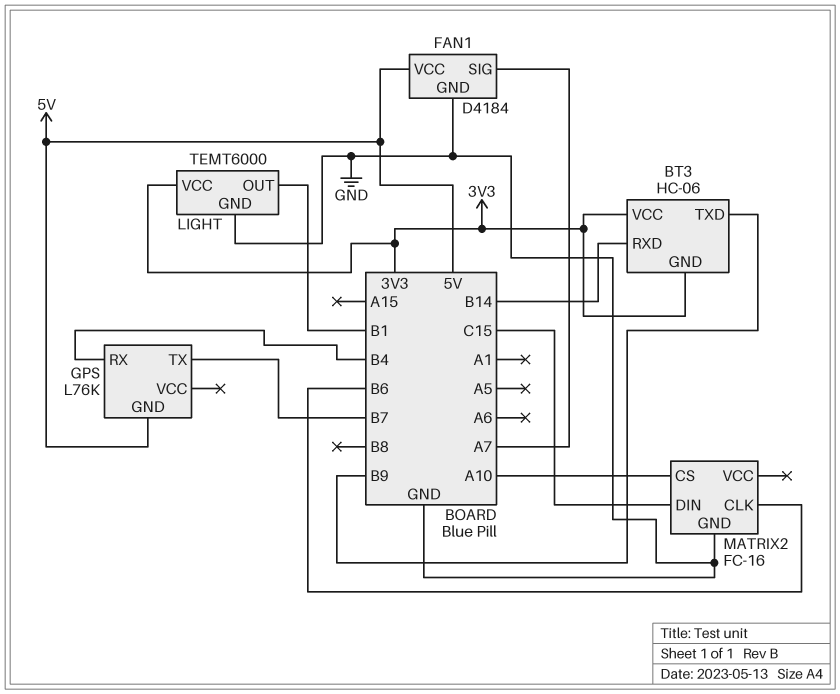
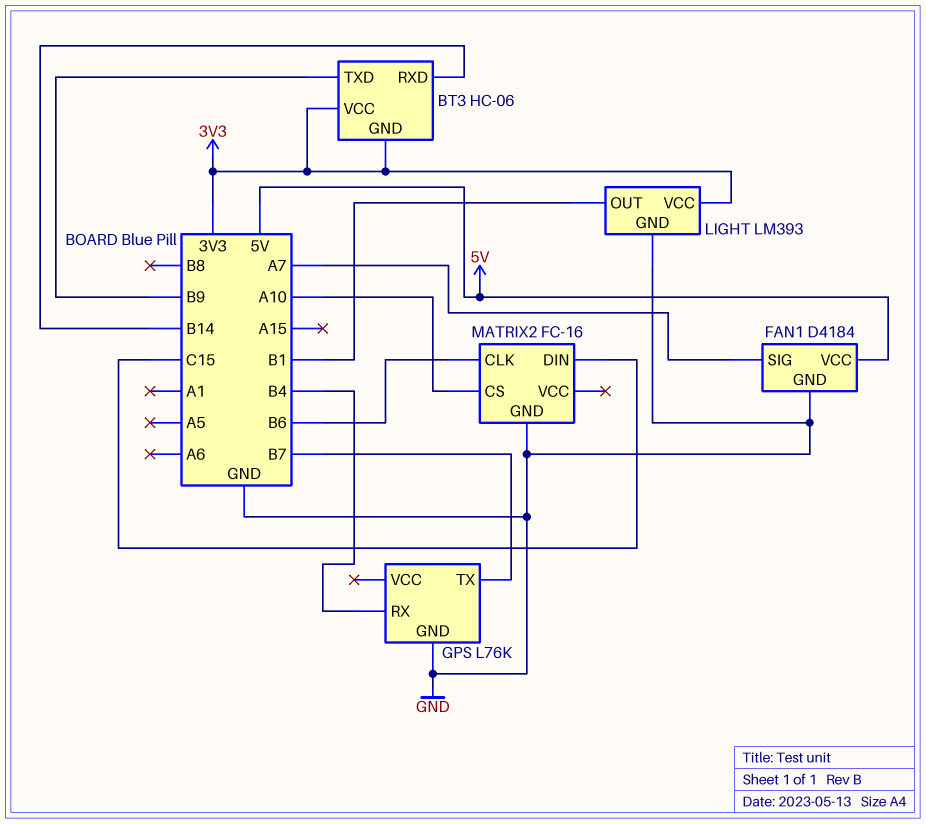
GPS pin GND: 5V -> GND
LIGHT: TEMT6000 -> LM393

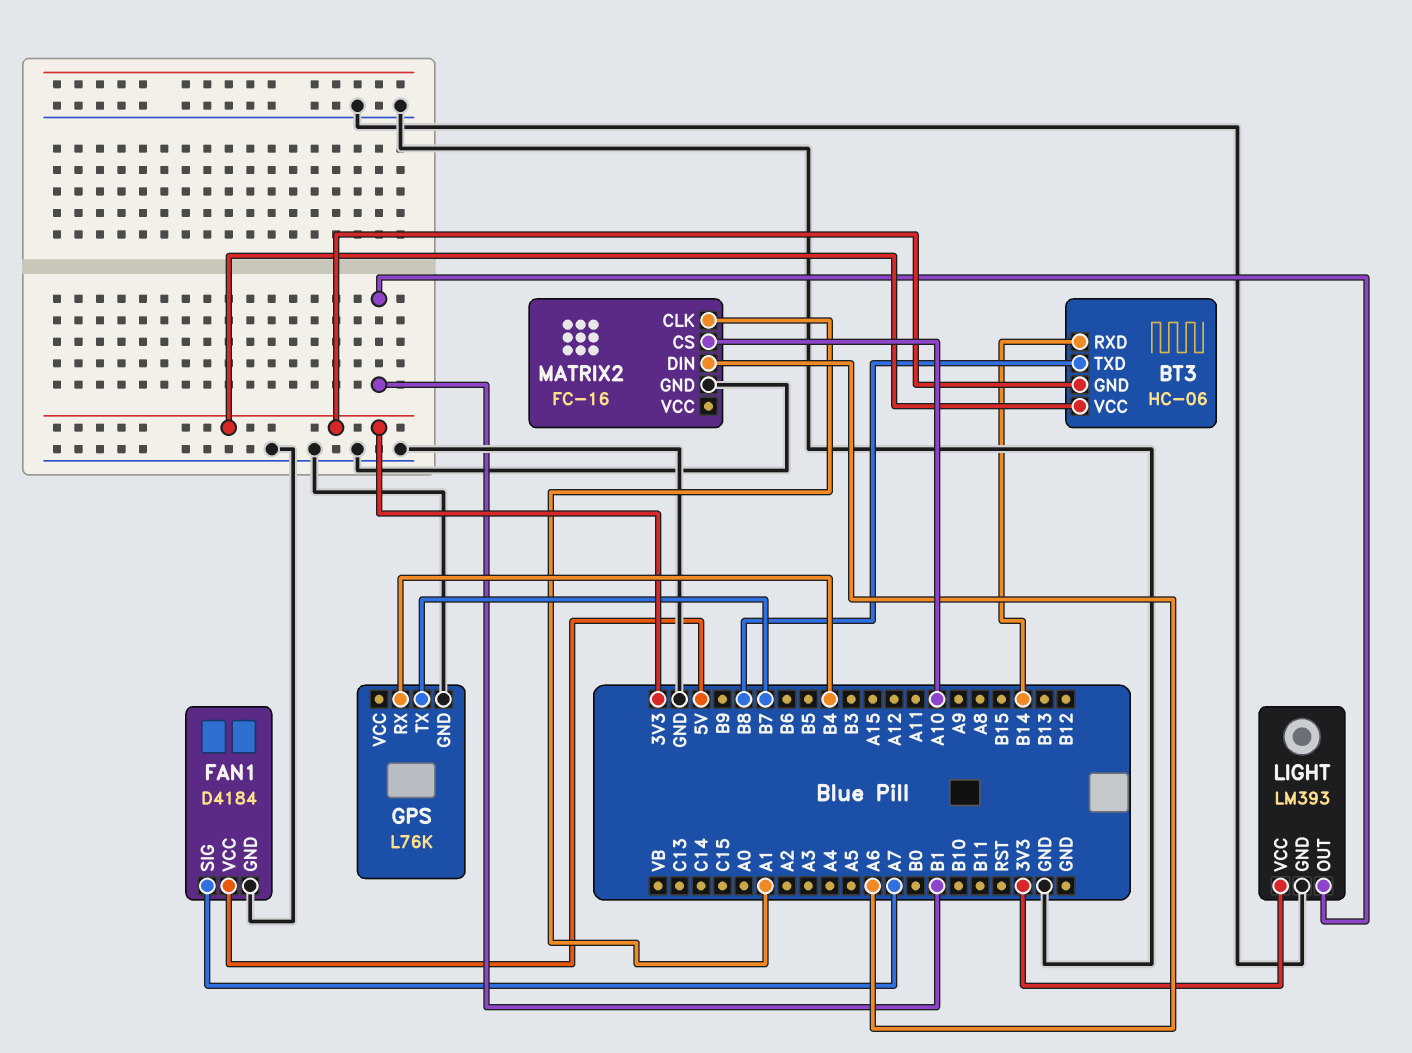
BT3 pin TXD: B9 -> B8
MATRIX2 pin CLK: B6 -> A1
MATRIX2 pin DIN: C15 -> A6

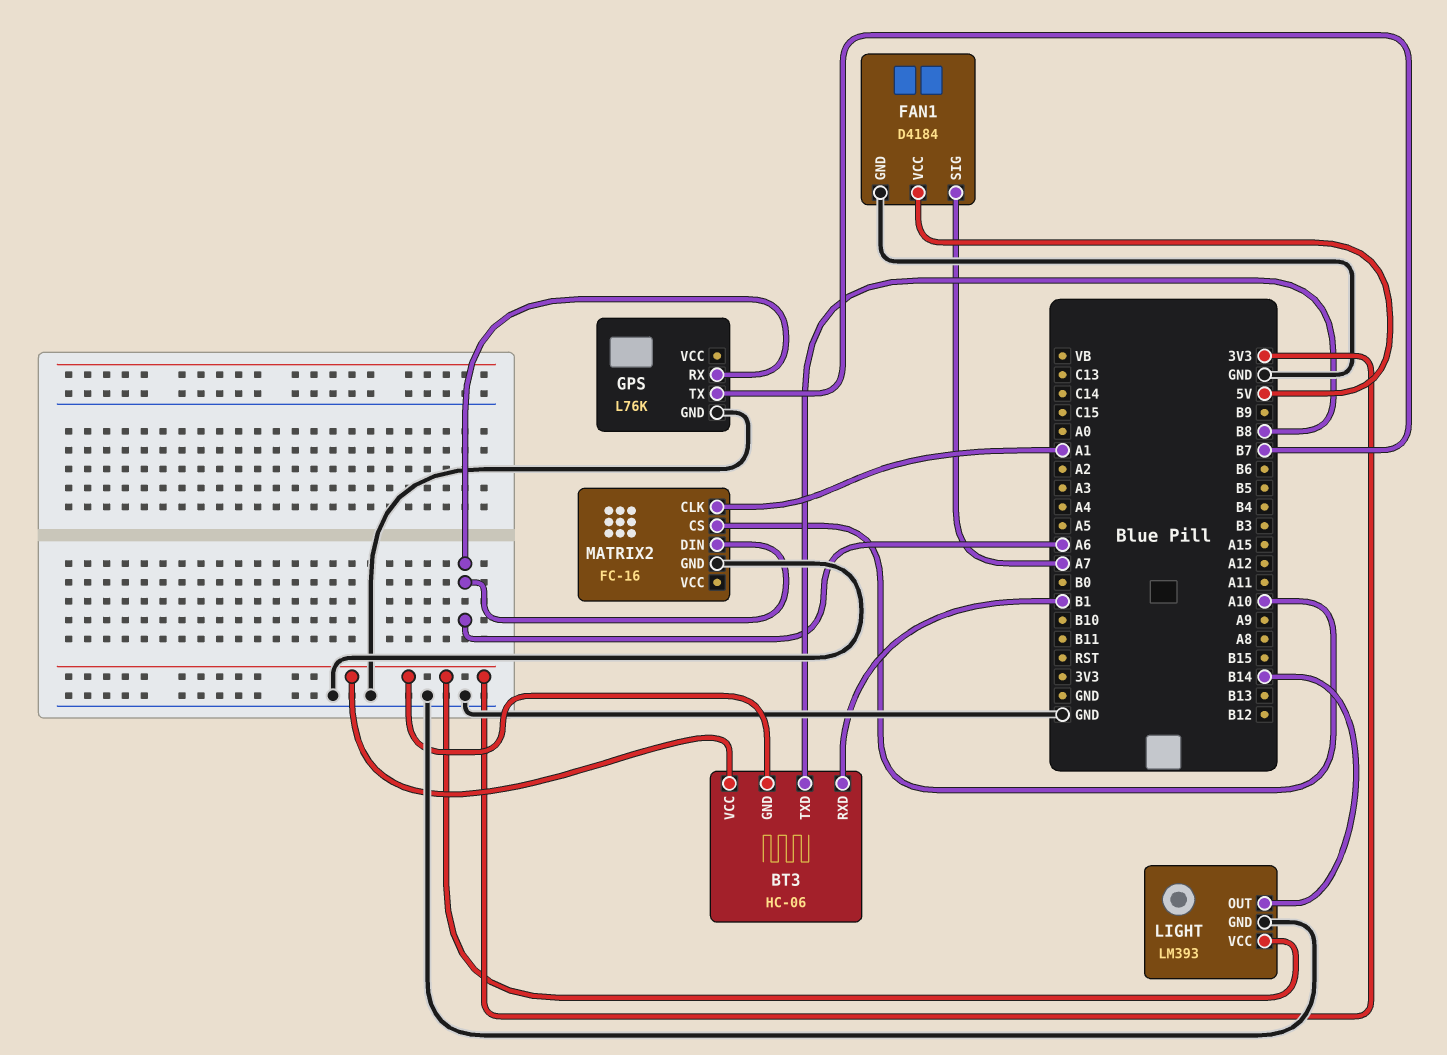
BT3 pin RXD: B14 -> B1
GPS pin RX: B4 -> A6
LIGHT pin OUT: B1 -> B14

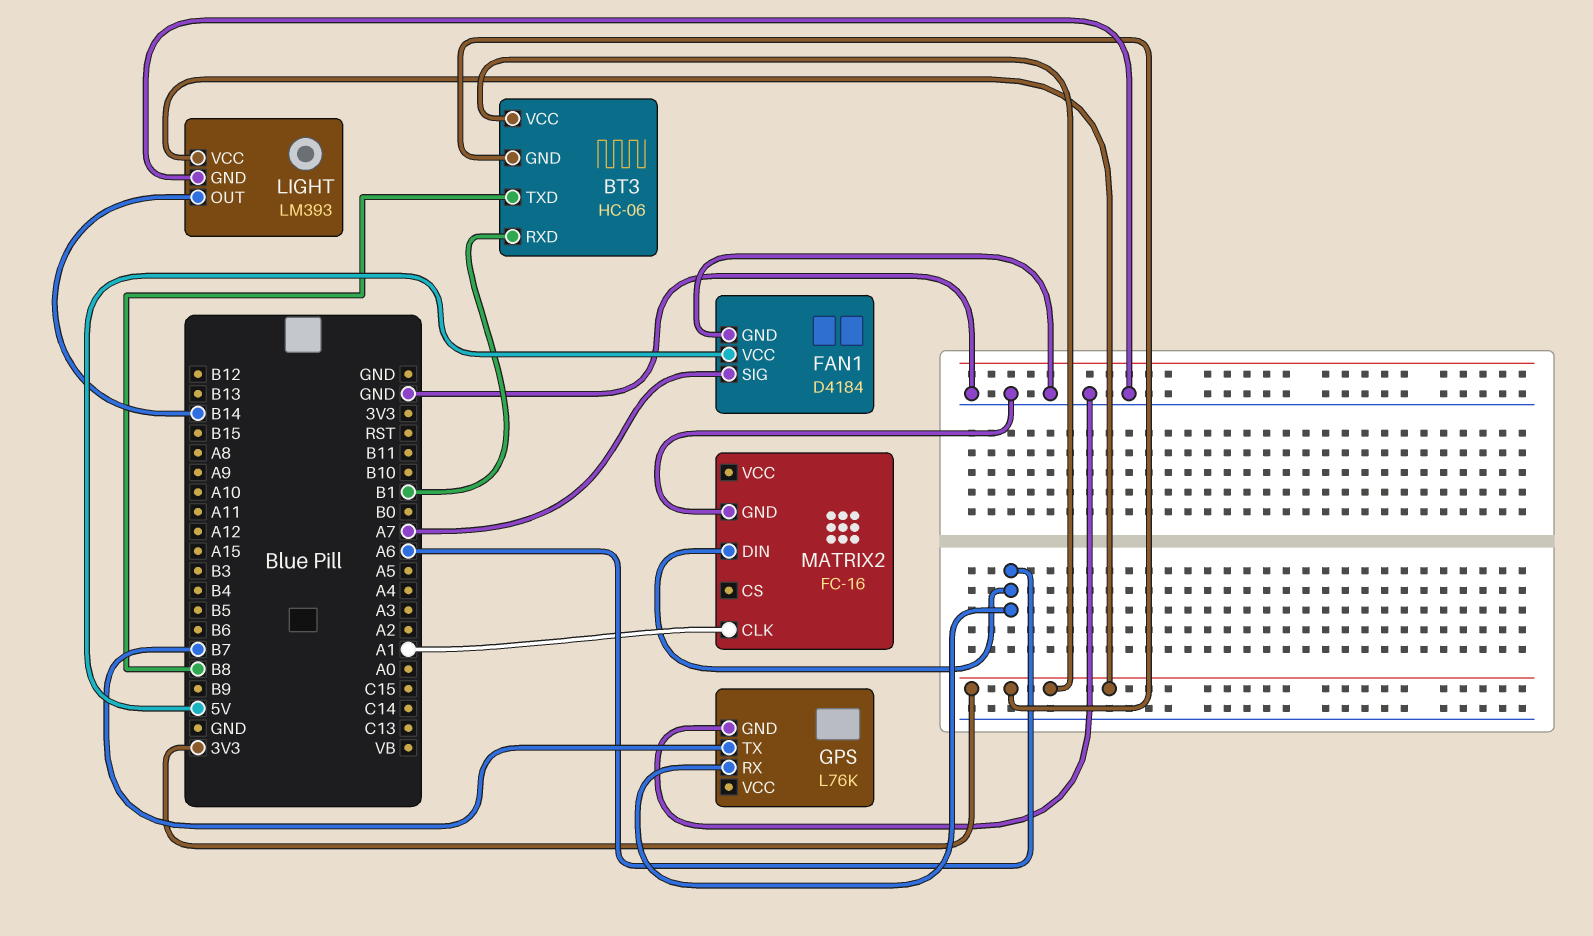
MATRIX2 pin CS: A10 -> none

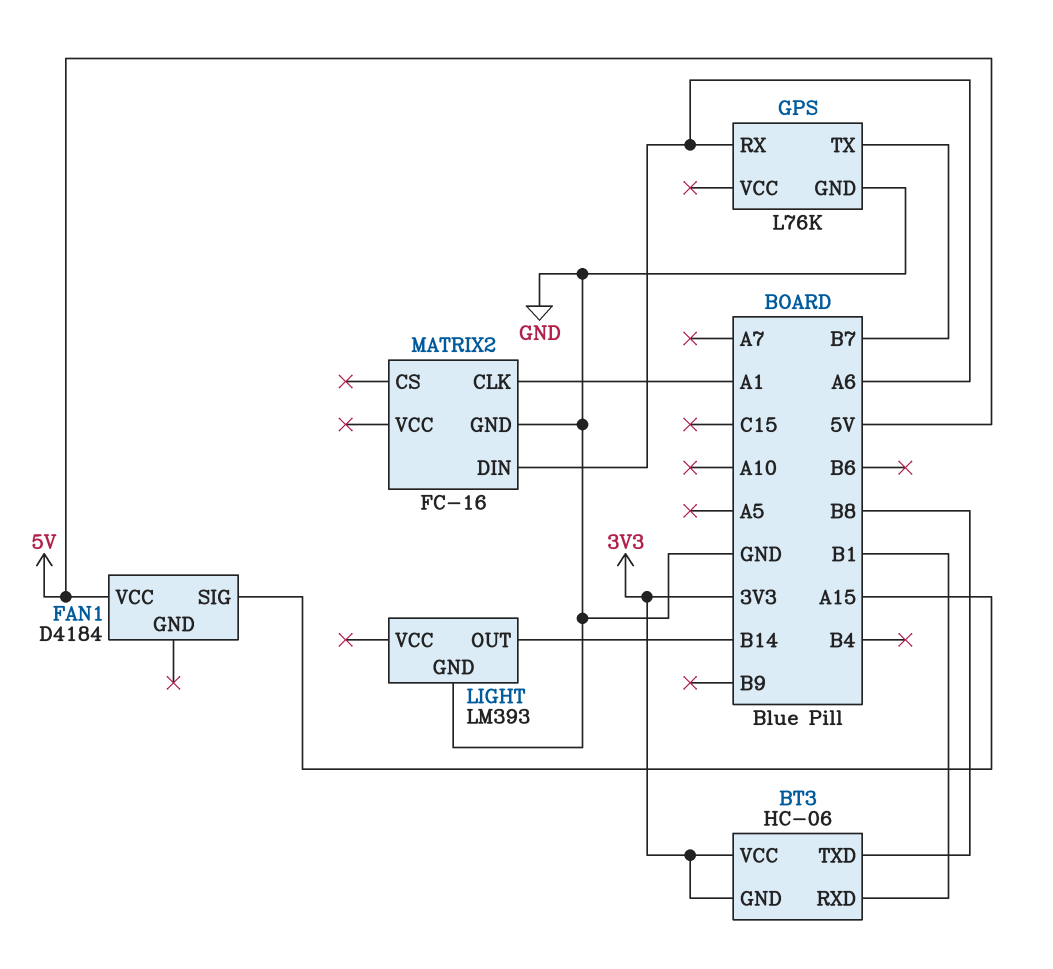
FAN1 pin GND: GND -> none
FAN1 pin SIG: A7 -> A15
LIGHT pin VCC: 3V3 -> none

